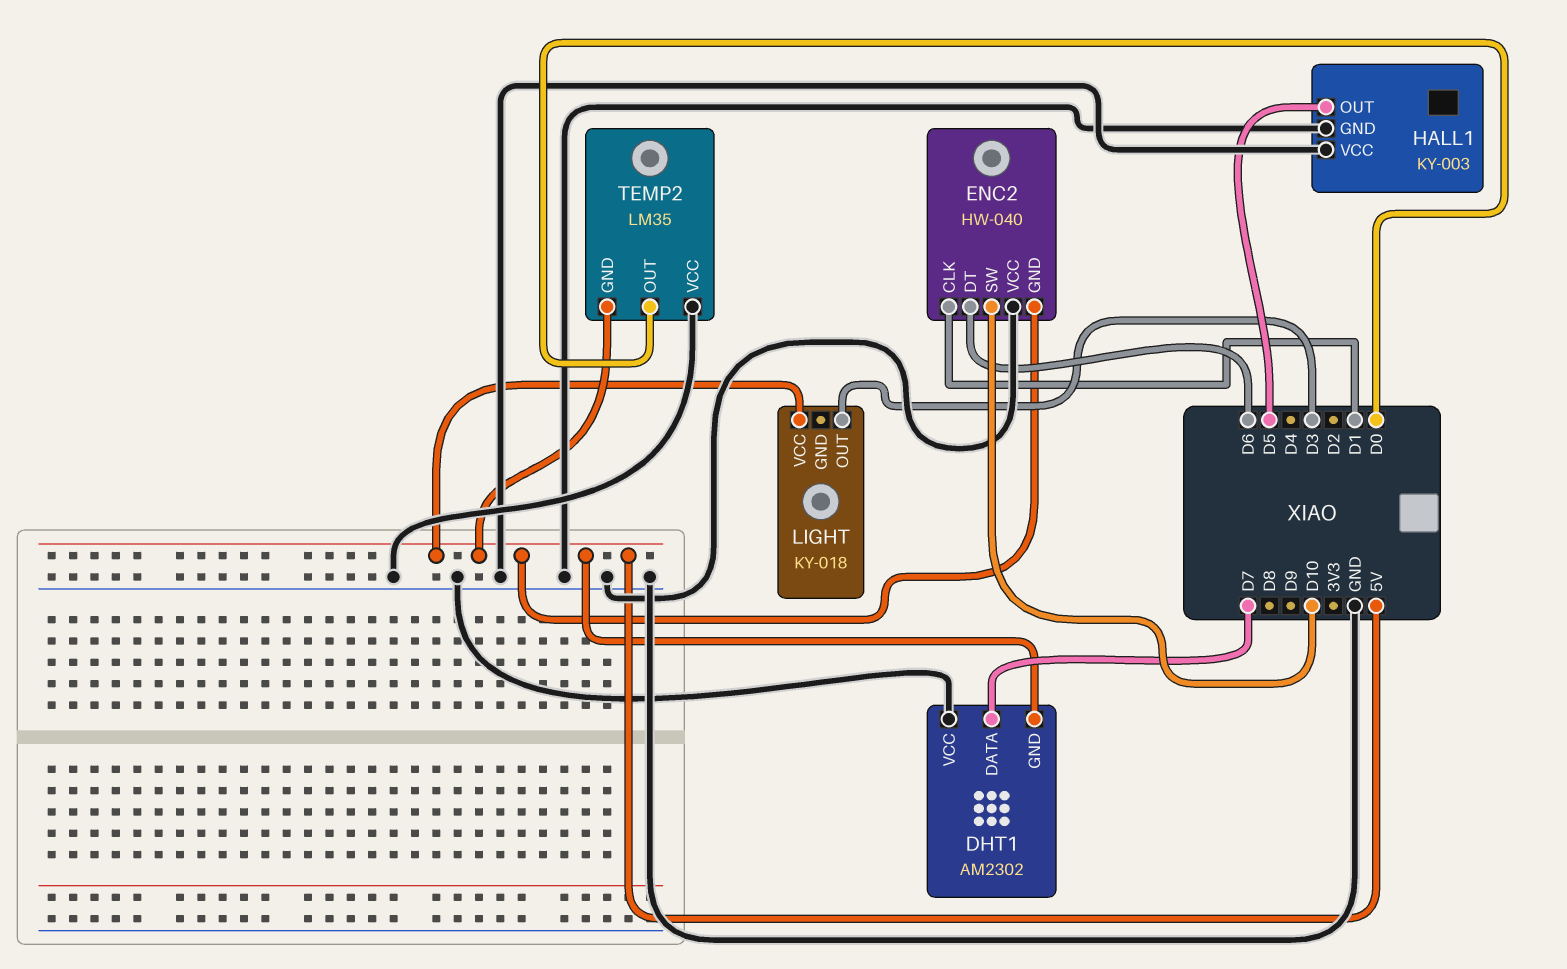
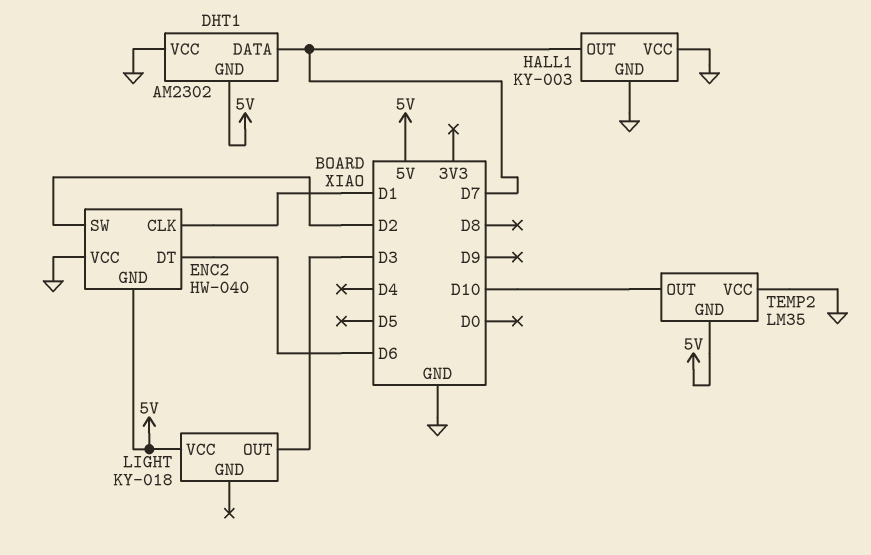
ENC2 pin SW: D10 -> D2
HALL1 pin OUT: D5 -> D7
TEMP2 pin OUT: D0 -> D10

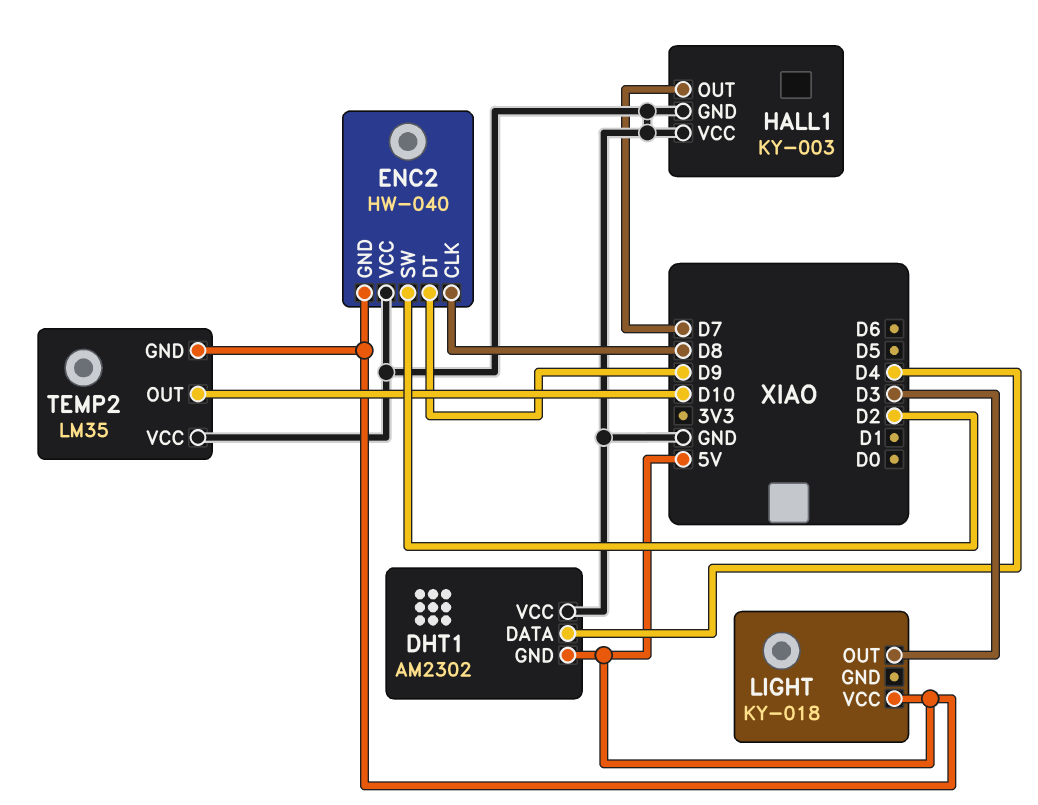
DHT1 pin DATA: D7 -> D4
ENC2 pin CLK: D1 -> D8
ENC2 pin DT: D6 -> D9

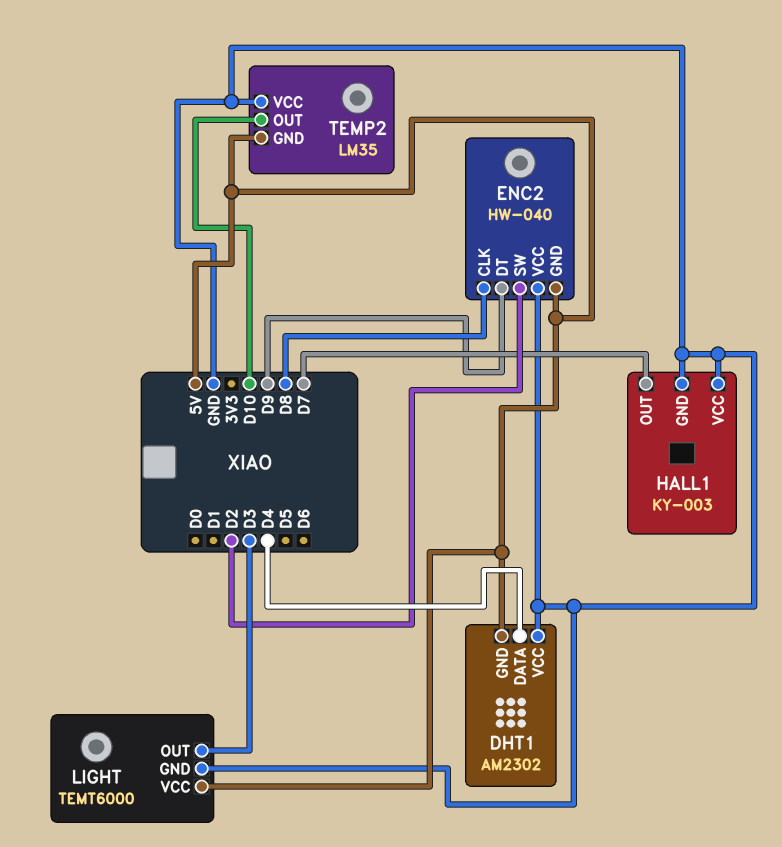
LIGHT: KY-018 -> TEMT6000
LIGHT pin GND: none -> GND

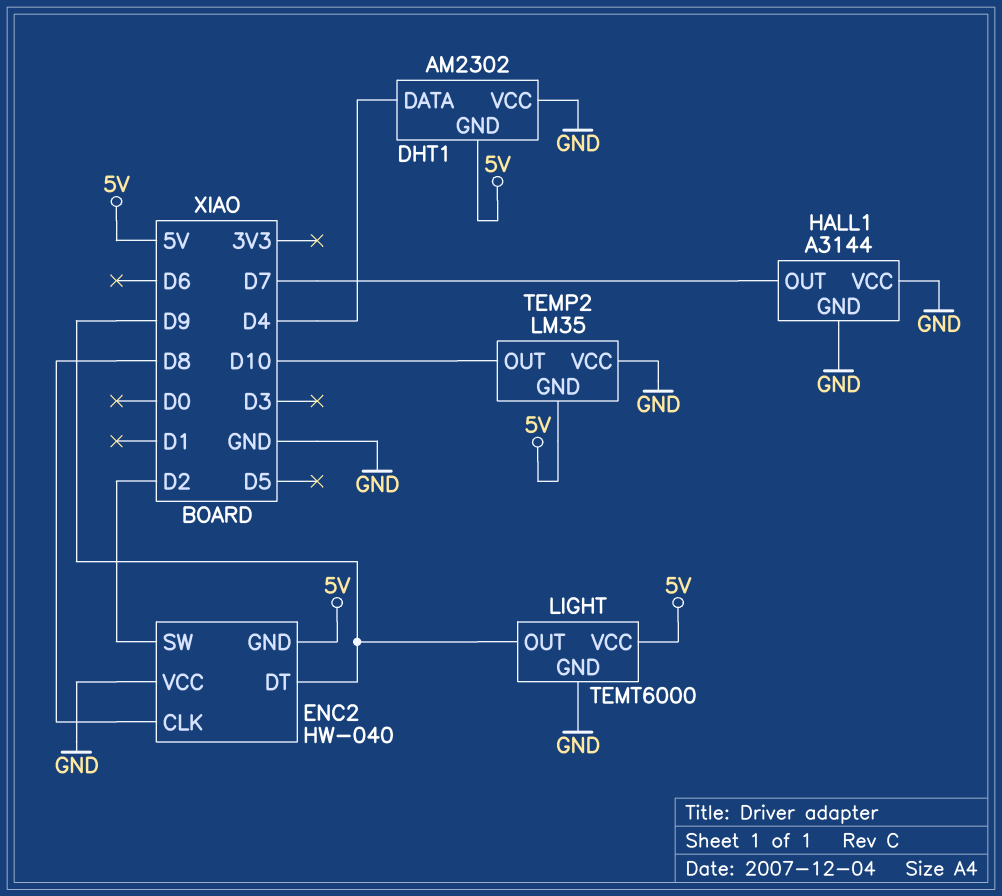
HALL1: KY-003 -> A3144
LIGHT pin OUT: D3 -> D9

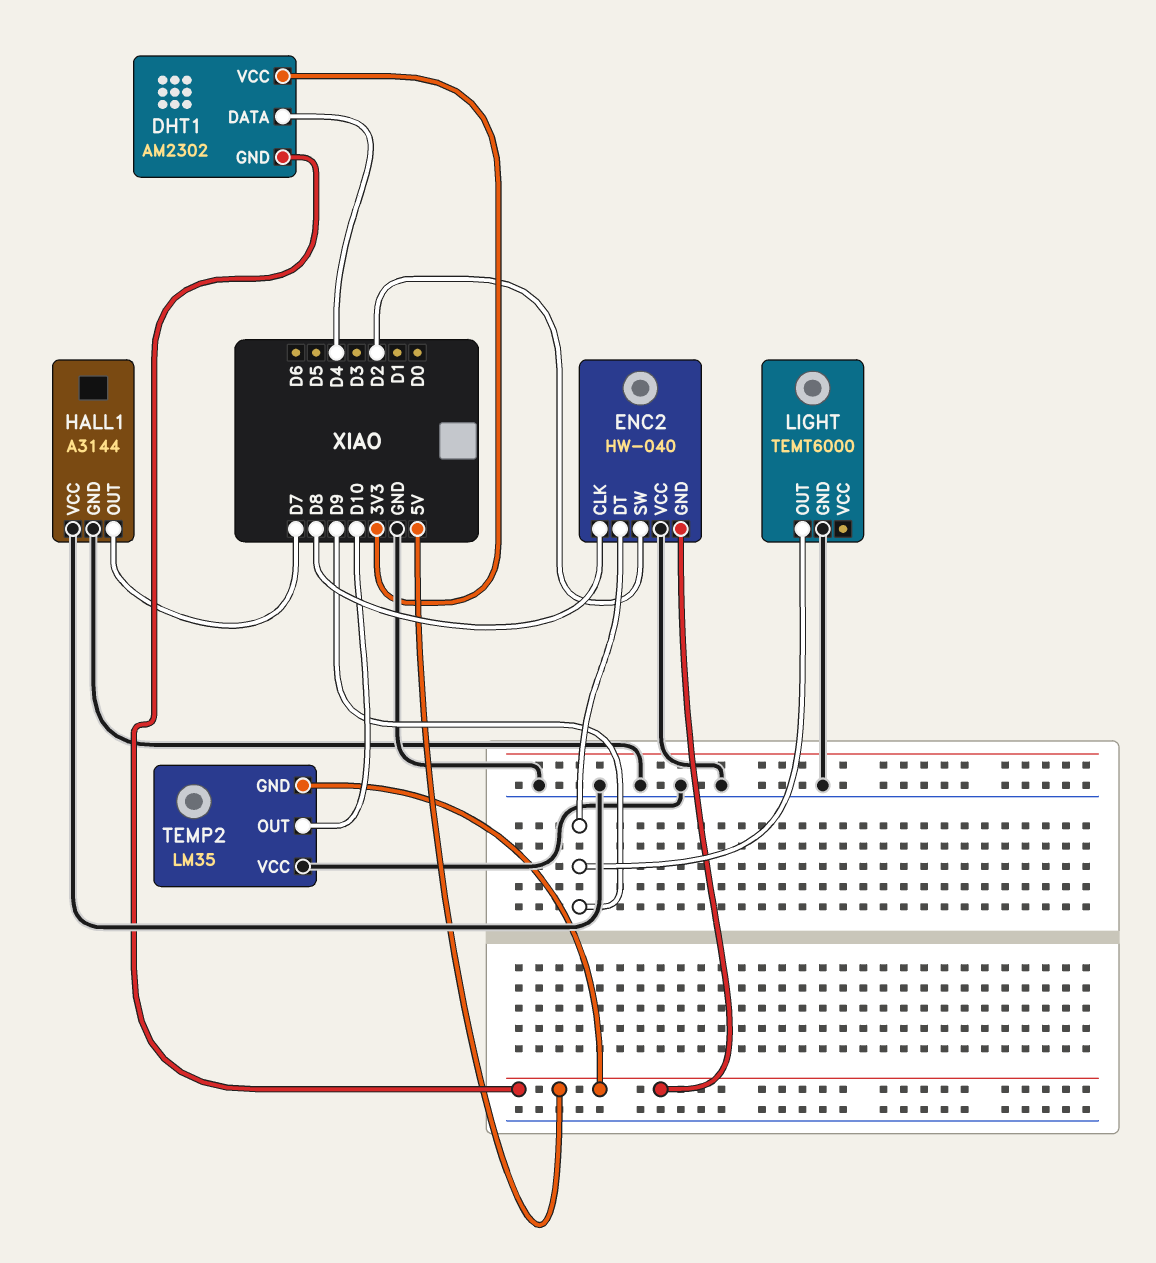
DHT1 pin VCC: GND -> 3V3
LIGHT pin VCC: 5V -> none

